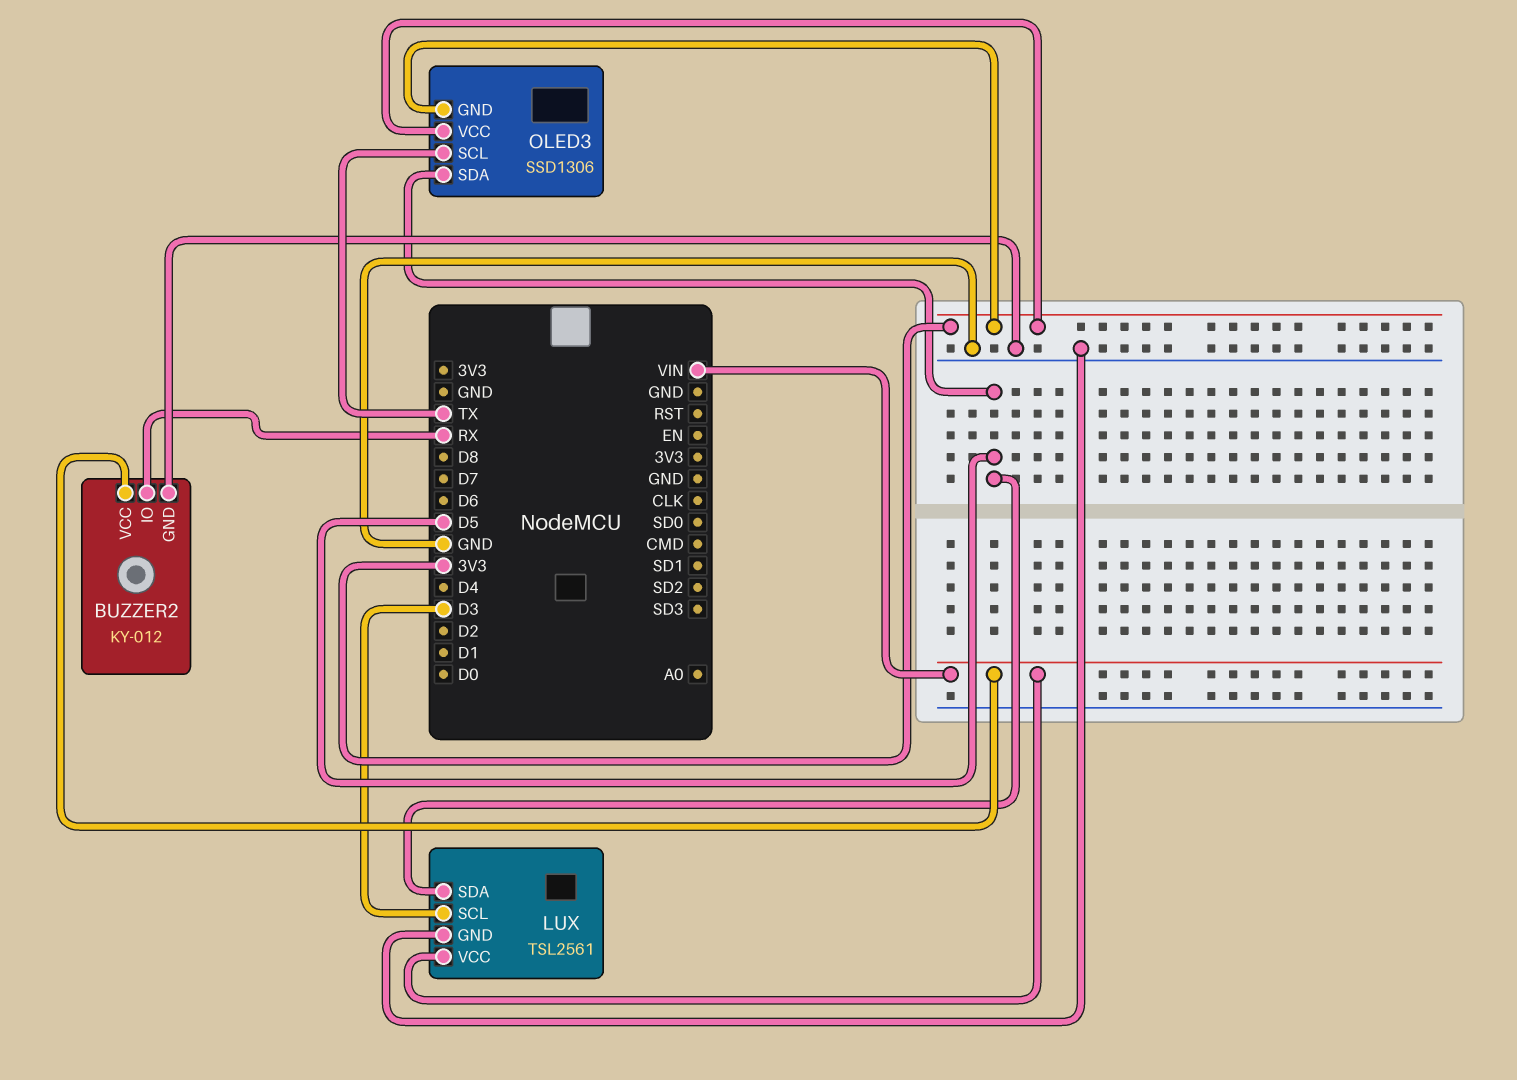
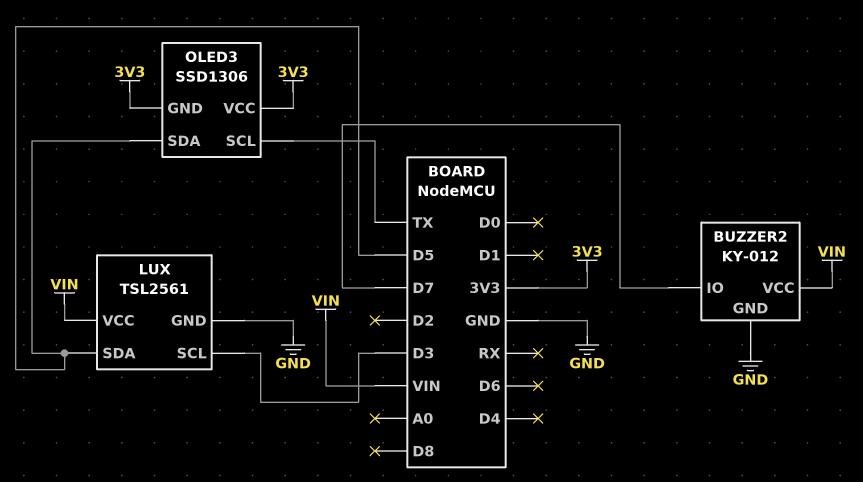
BUZZER2 pin IO: RX -> D7

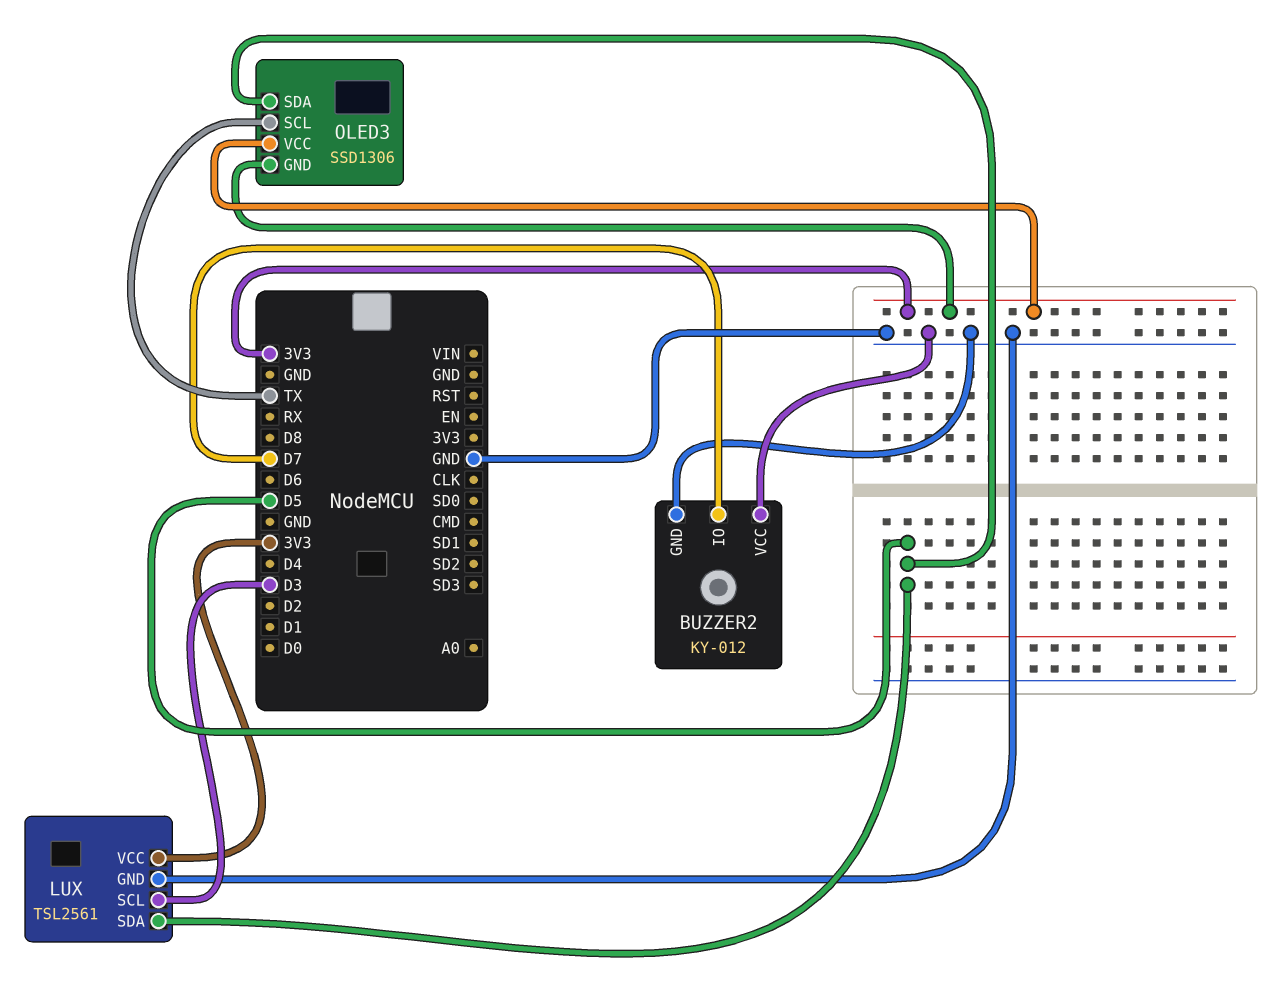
BUZZER2 pin VCC: VIN -> GND
LUX pin VCC: VIN -> 3V3

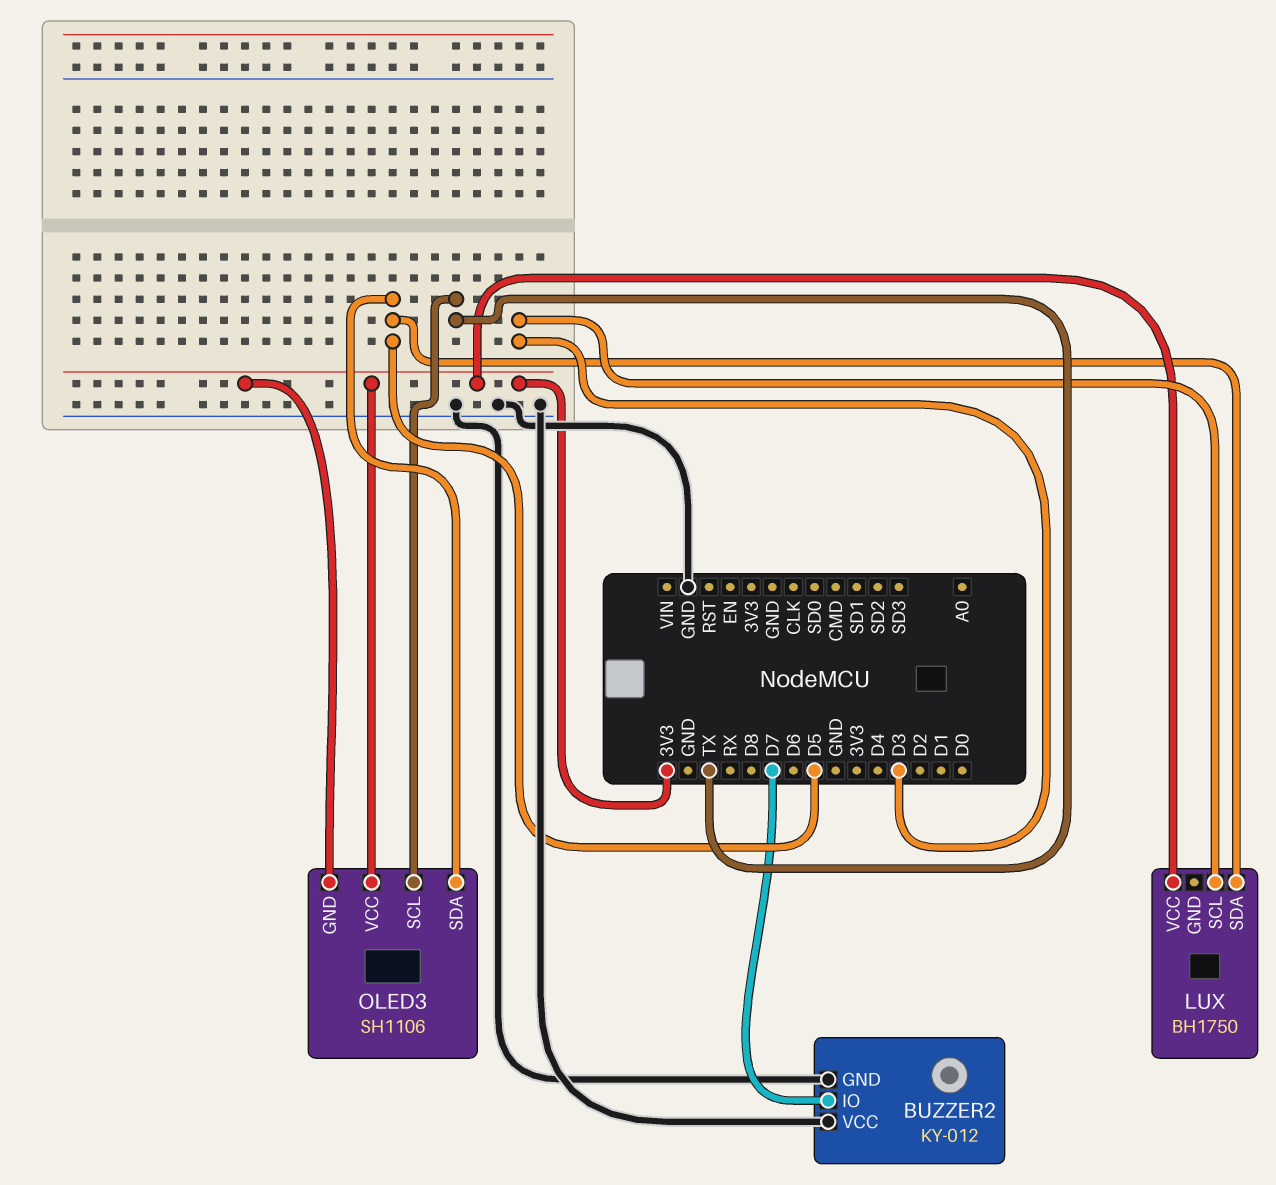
LUX: TSL2561 -> BH1750
LUX pin GND: GND -> none
OLED3: SSD1306 -> SH1106

